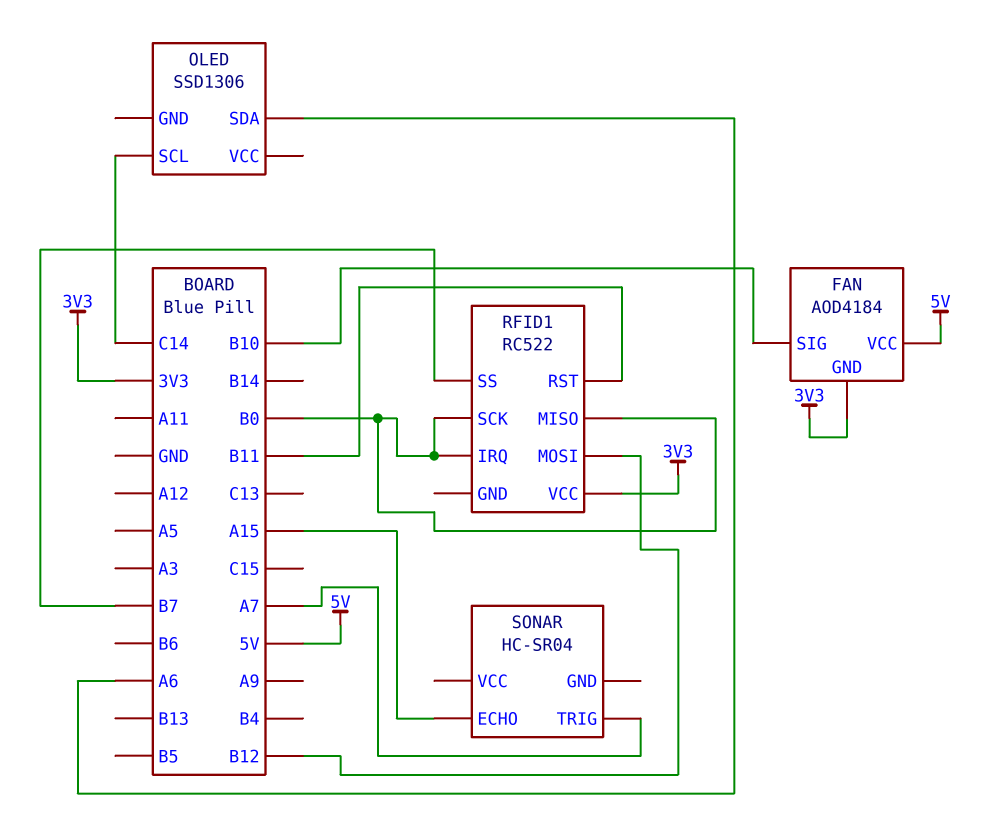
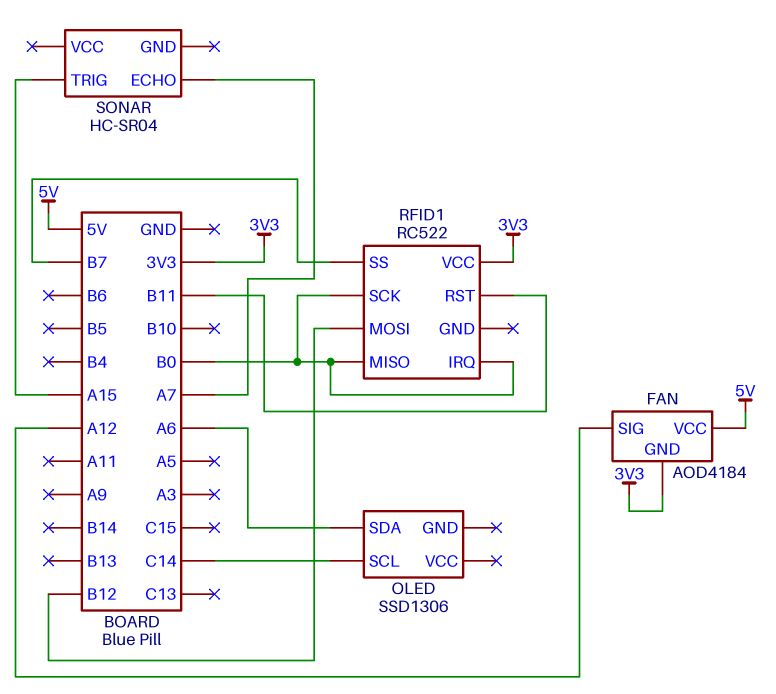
FAN pin SIG: B10 -> A12
SONAR pin ECHO: A15 -> A7
SONAR pin TRIG: A7 -> A15

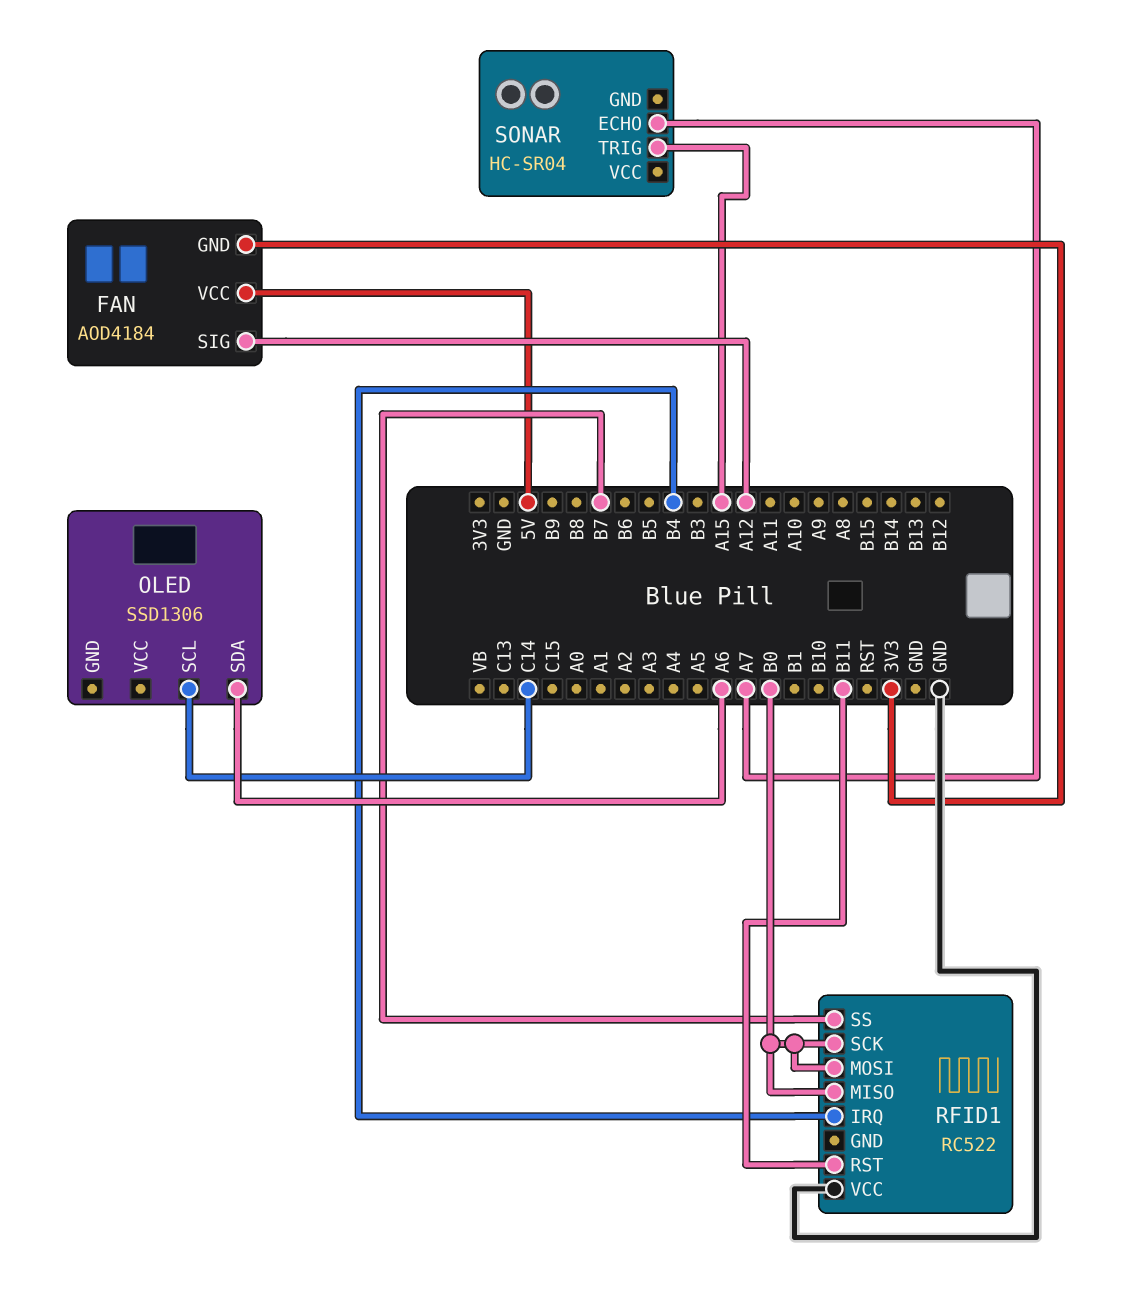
RFID1 pin IRQ: B0 -> B4
RFID1 pin MOSI: B12 -> B0
RFID1 pin VCC: 3V3 -> GND

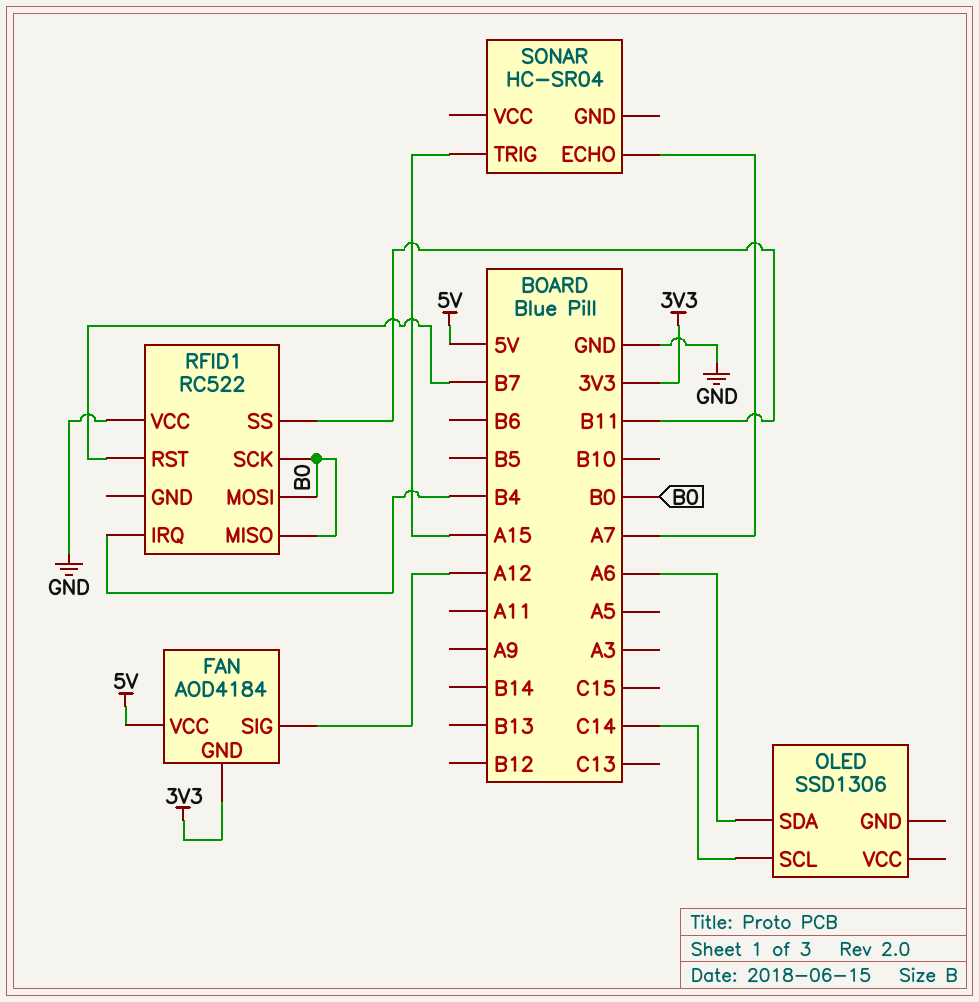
RFID1 pin RST: B11 -> B7
RFID1 pin SS: B7 -> B11

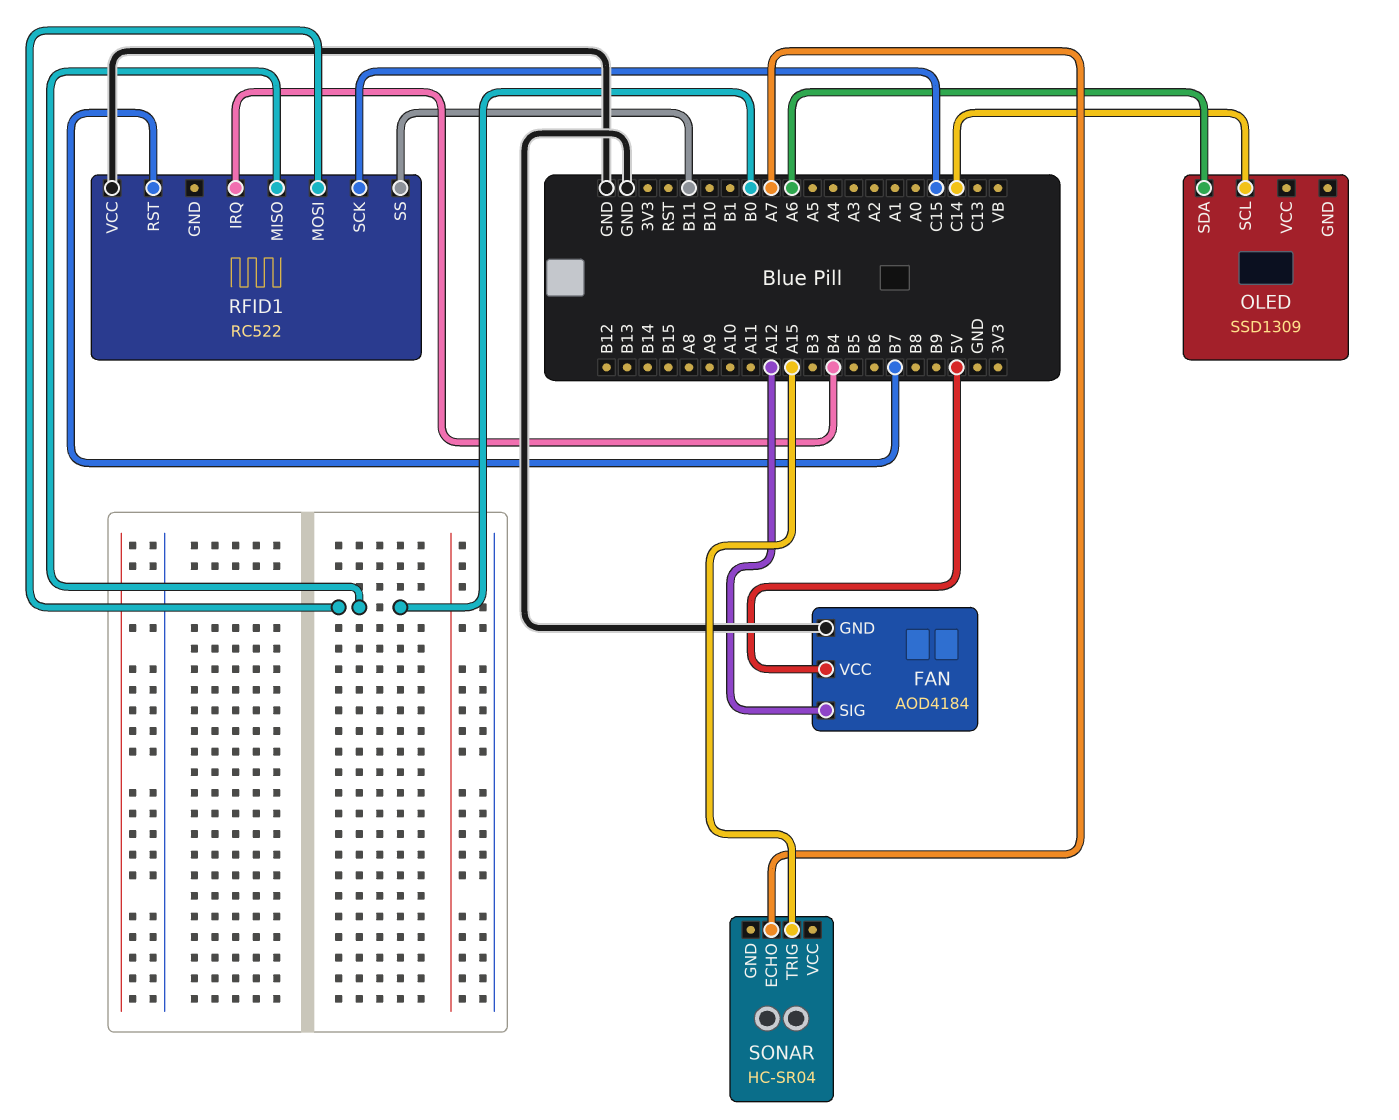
FAN pin GND: 3V3 -> GND
OLED: SSD1306 -> SSD1309
RFID1 pin SCK: B0 -> C15

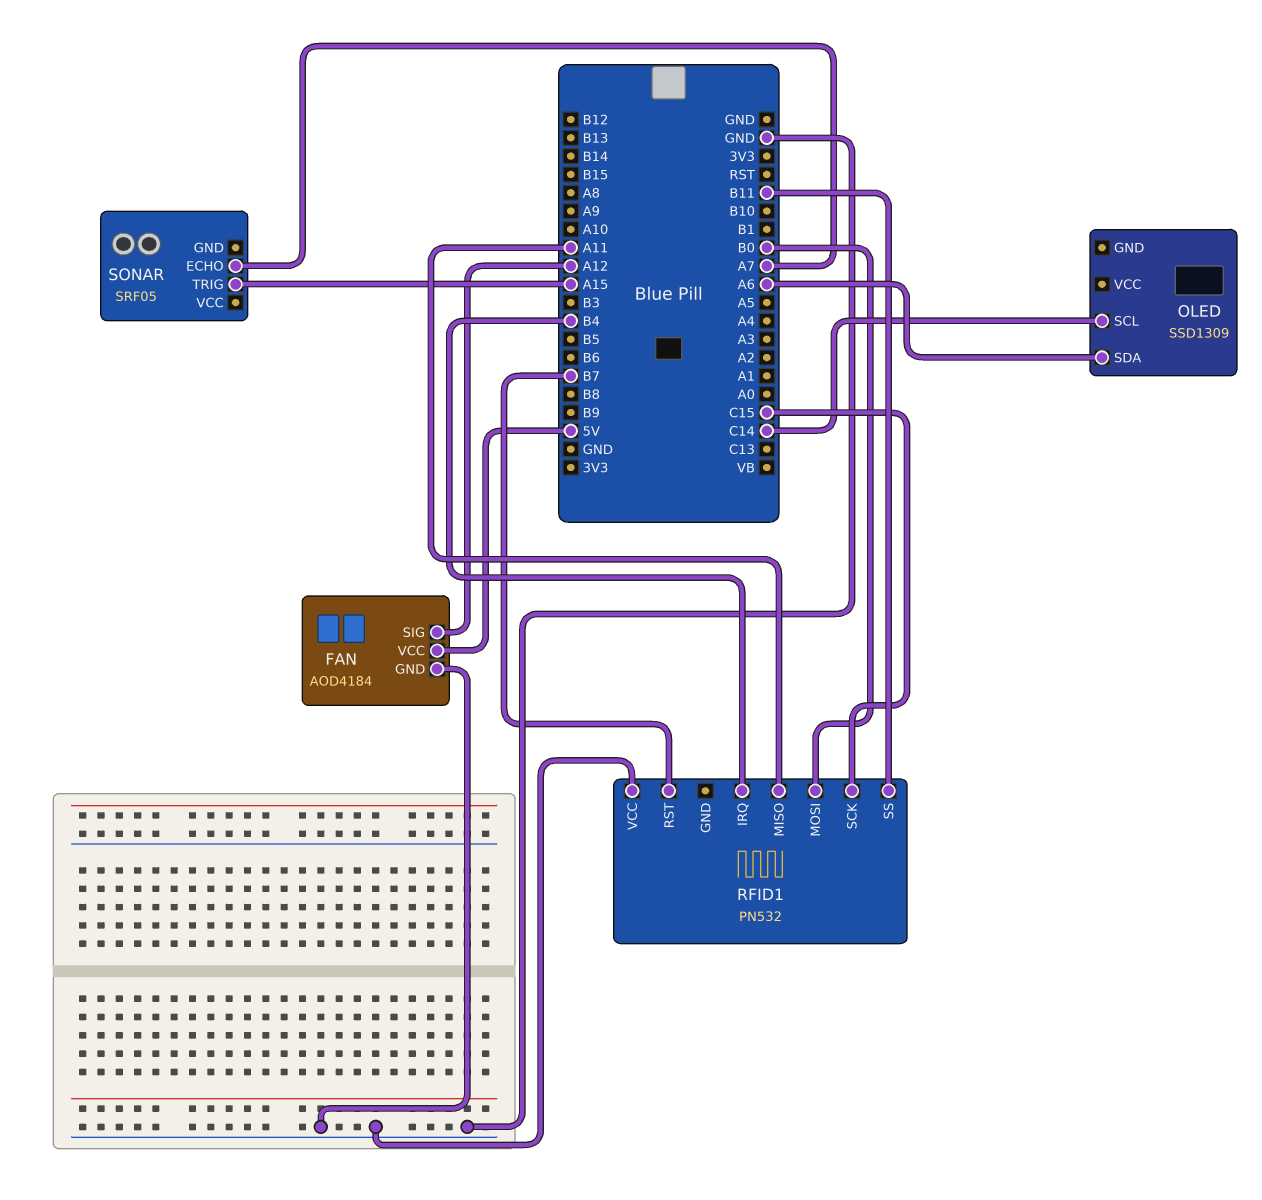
RFID1: RC522 -> PN532
RFID1 pin MISO: B0 -> A11
SONAR: HC-SR04 -> SRF05

